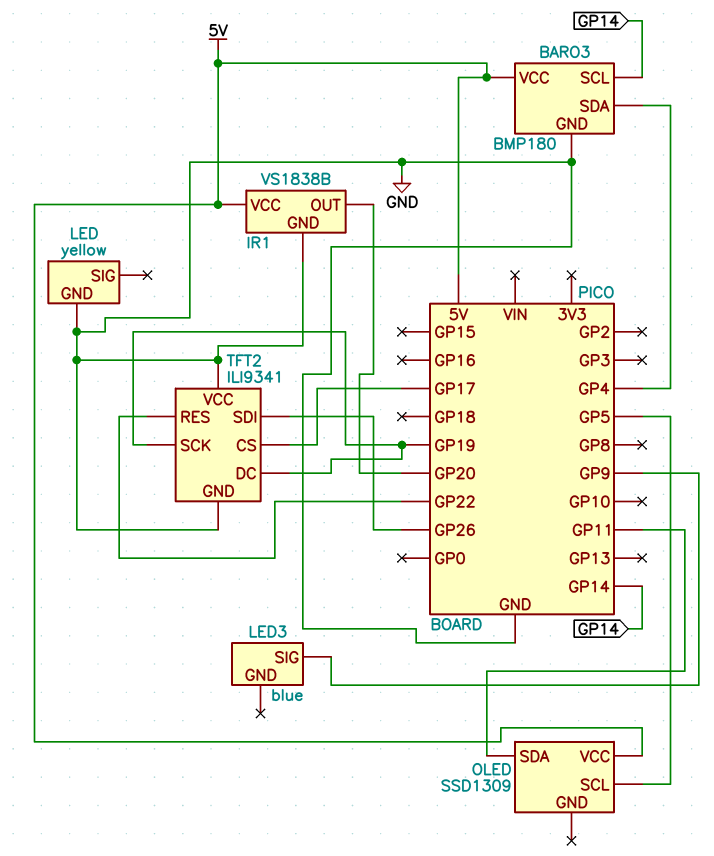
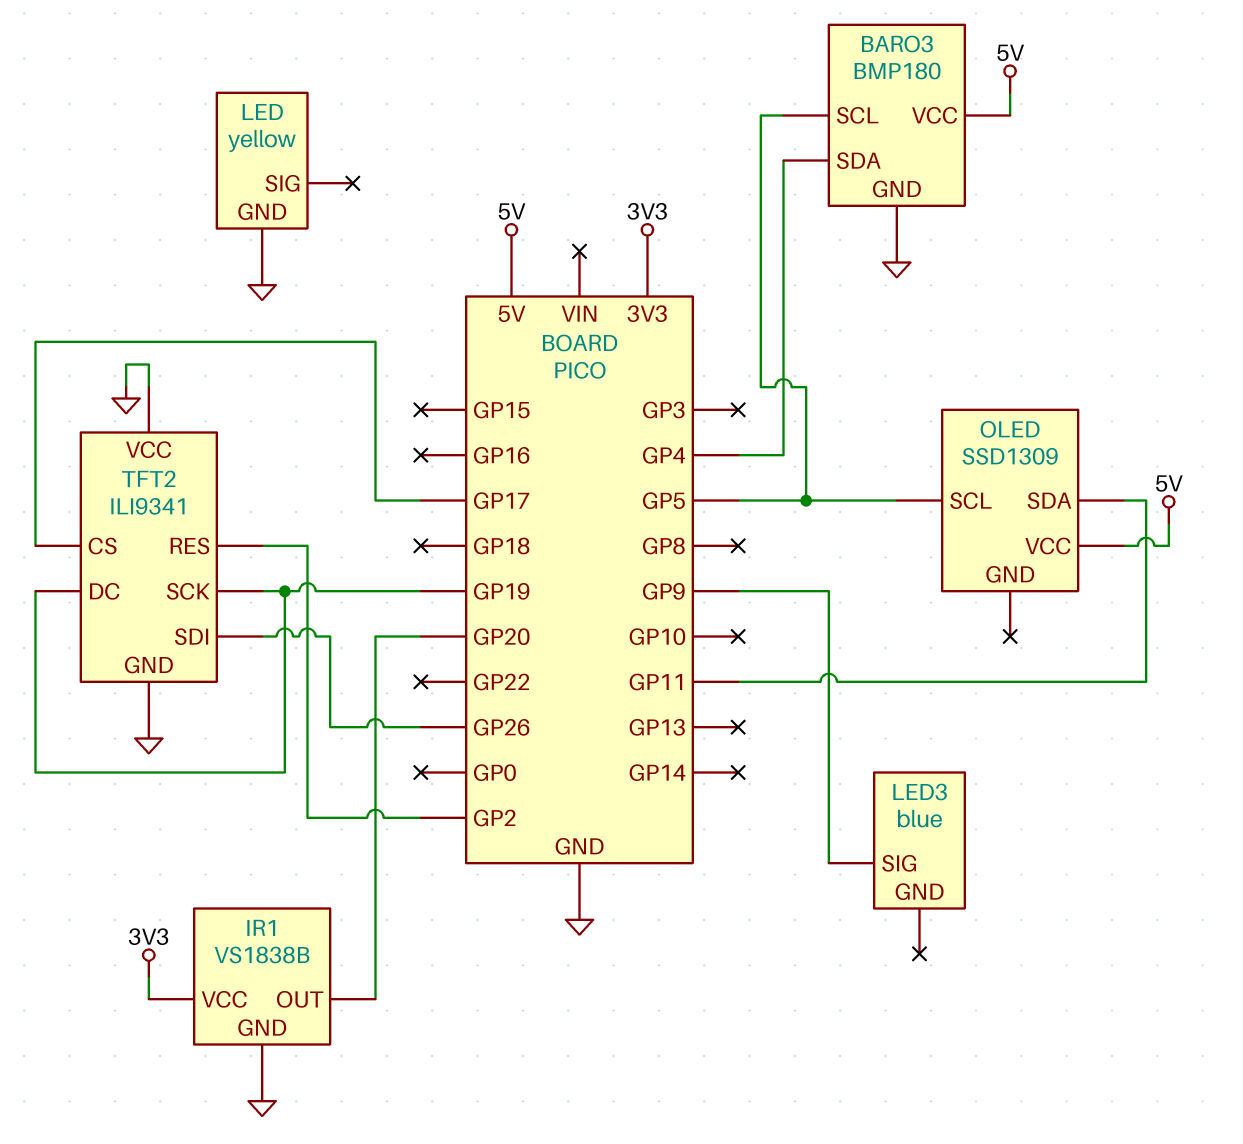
BARO3 pin SCL: GP14 -> GP5
IR1 pin VCC: 5V -> 3V3
TFT2 pin RES: GP22 -> GP2

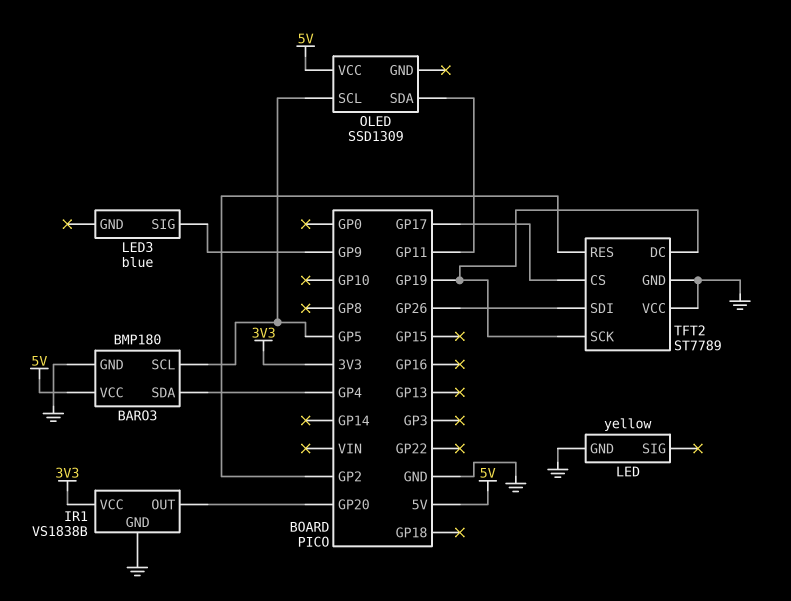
TFT2: ILI9341 -> ST7789

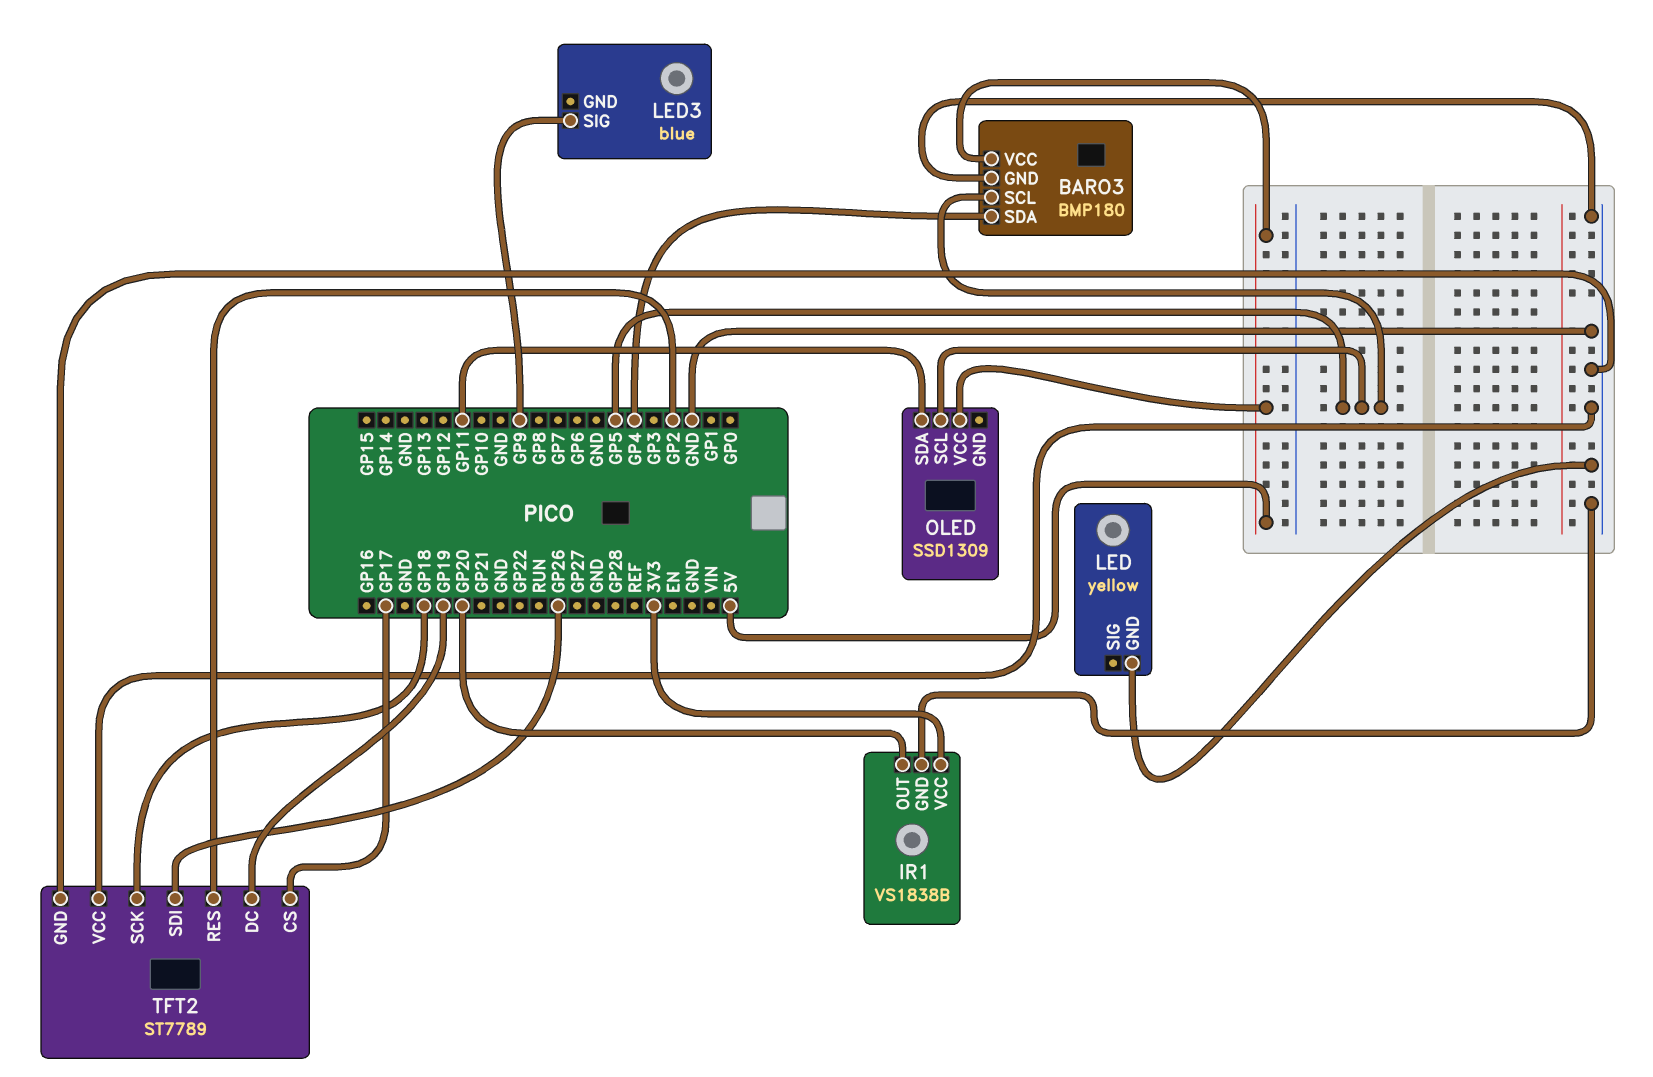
TFT2 pin SCK: GP19 -> GP18

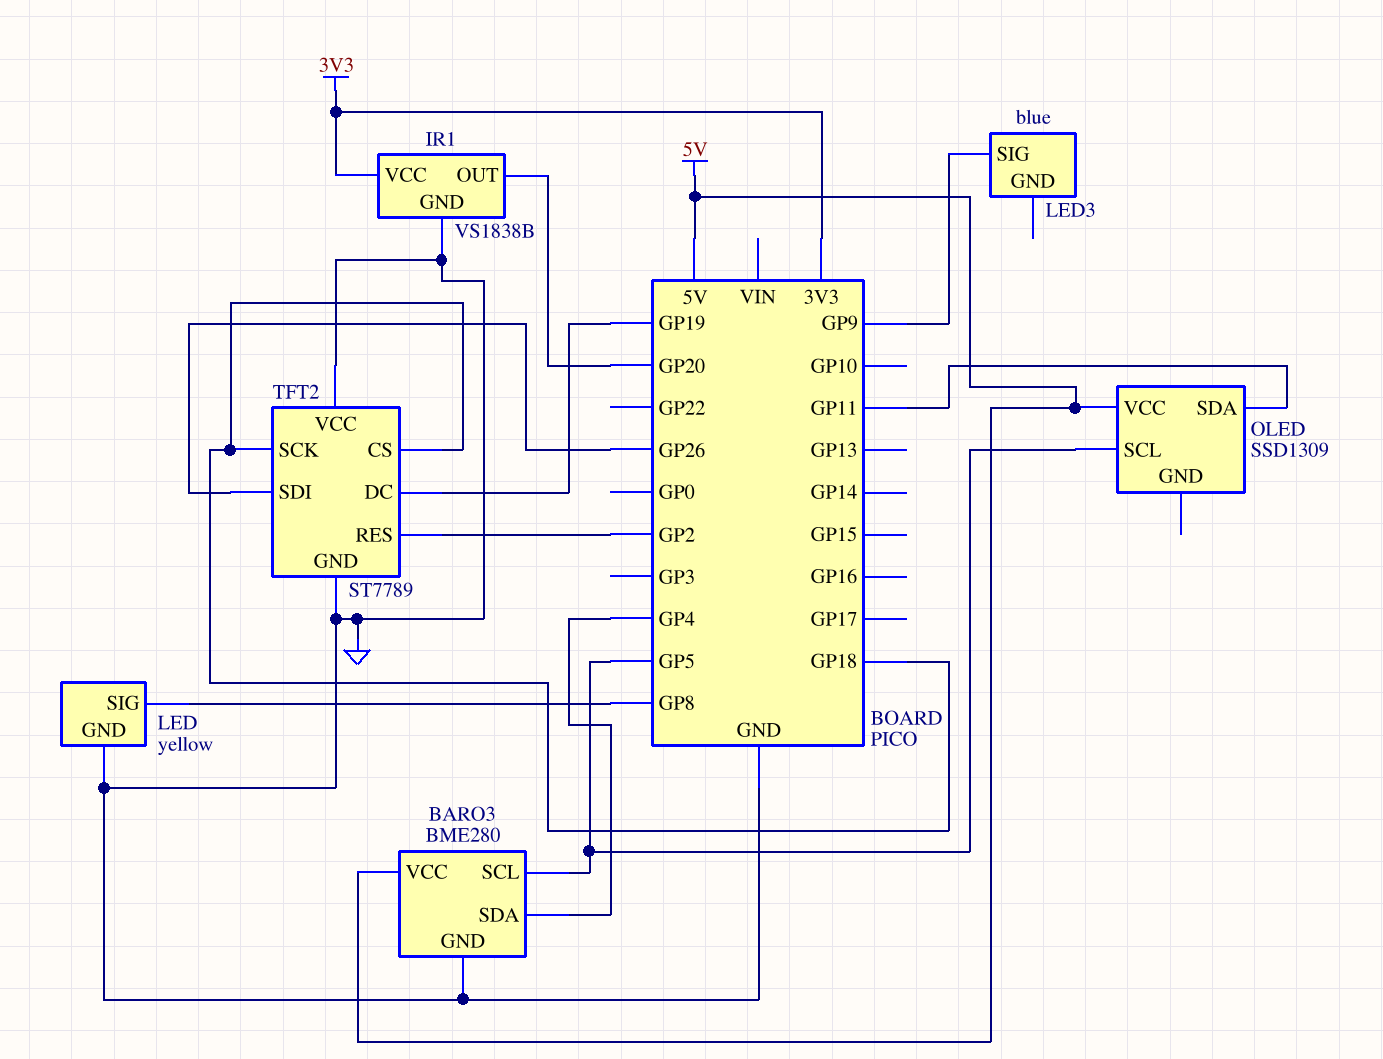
BARO3: BMP180 -> BME280
LED pin SIG: none -> GP8
TFT2 pin CS: GP17 -> GP18

